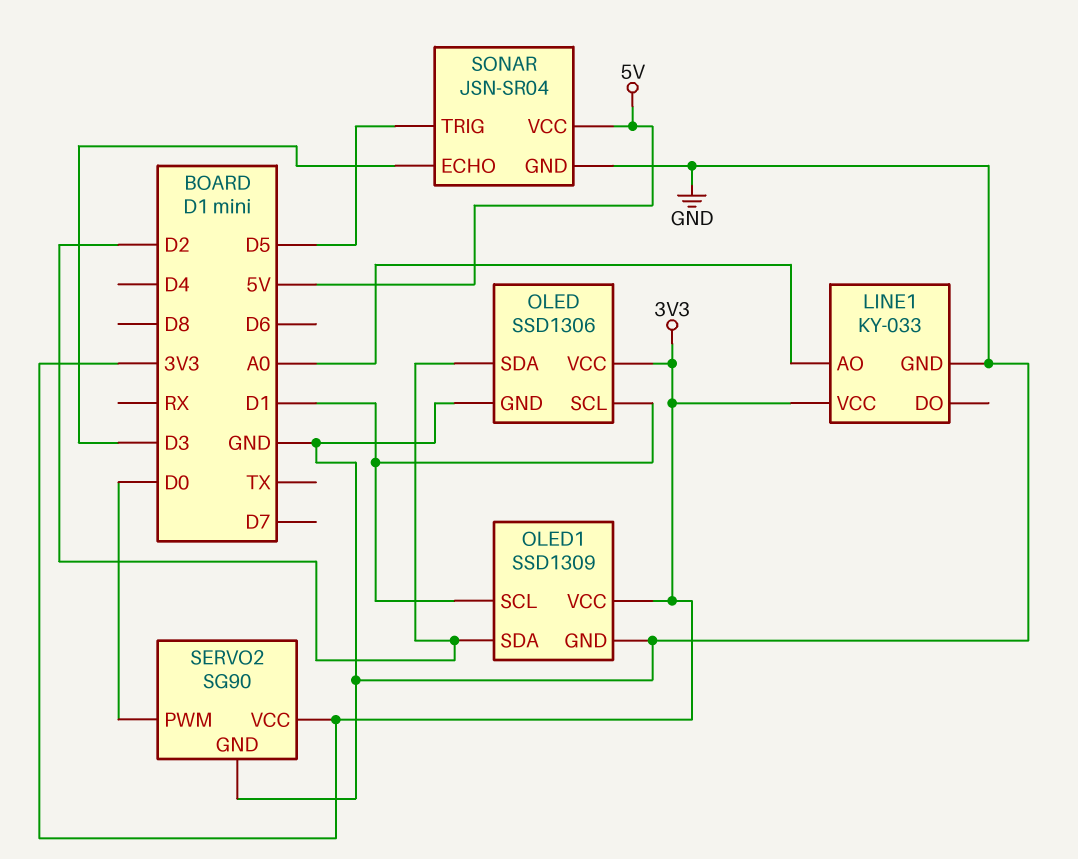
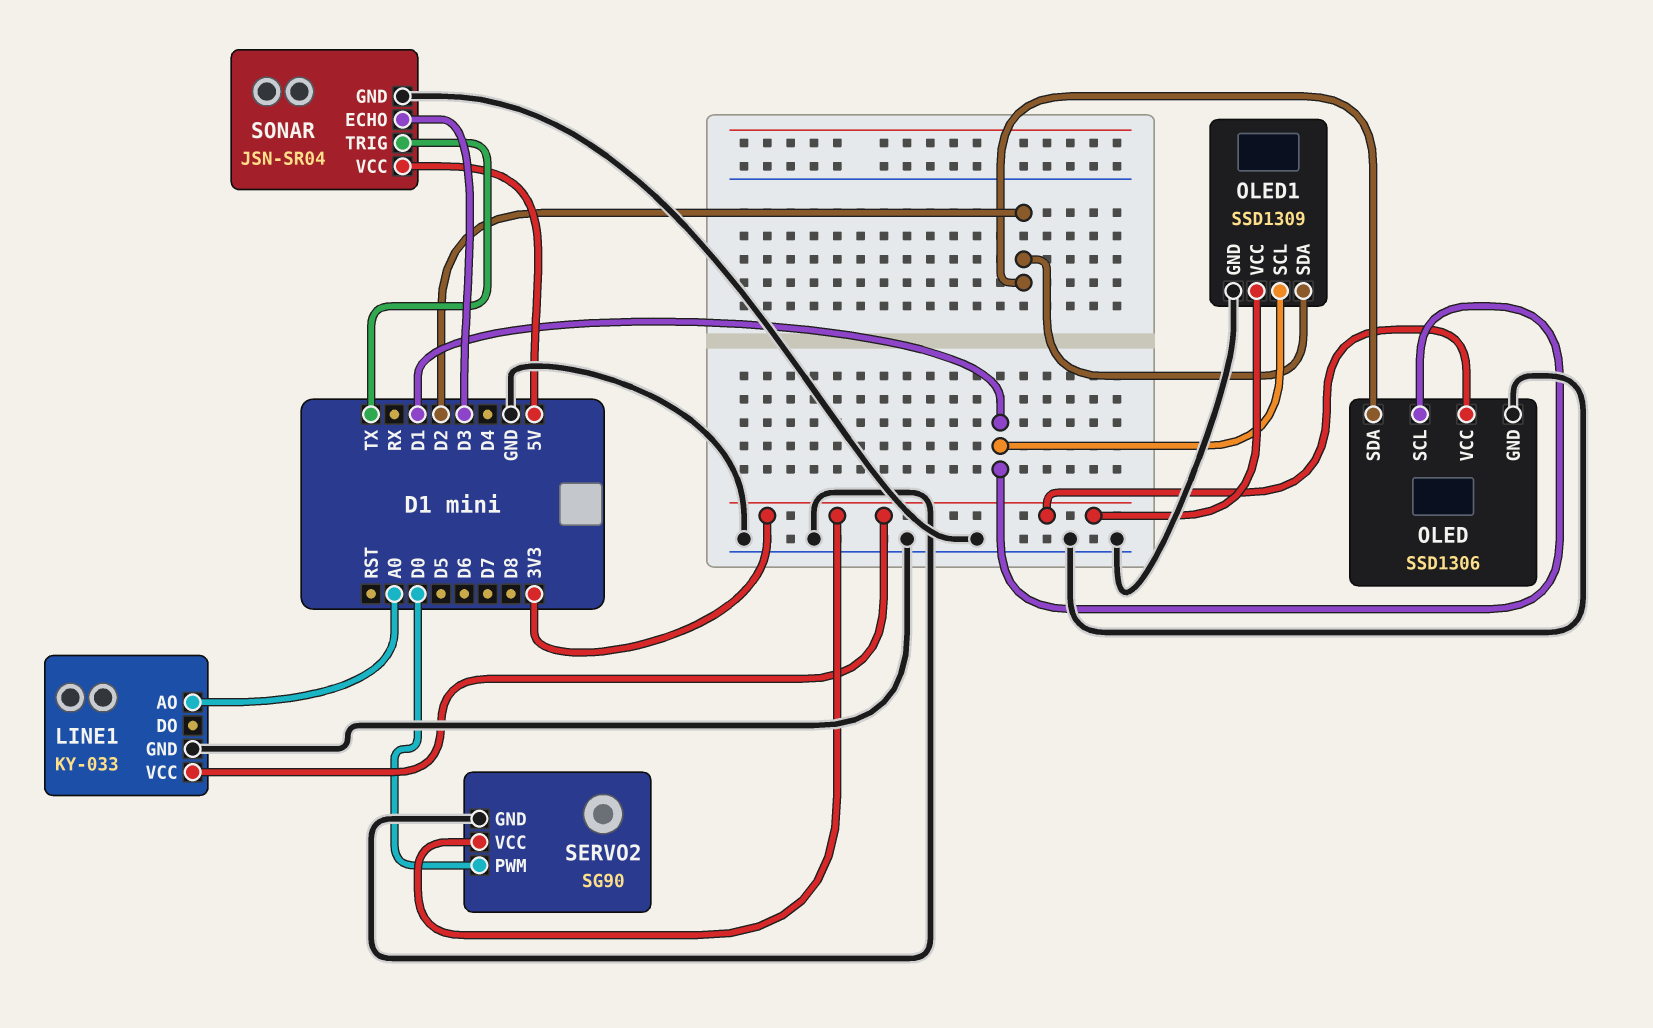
SONAR pin TRIG: D5 -> TX

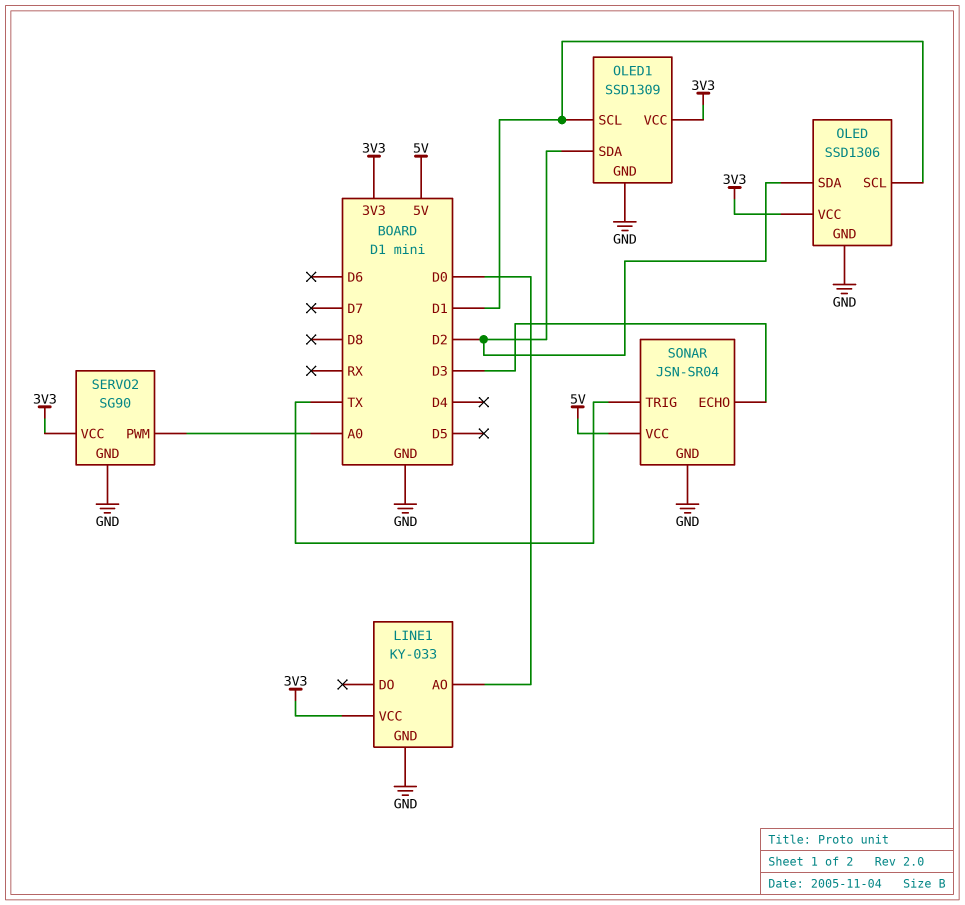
LINE1 pin AO: A0 -> D0
SERVO2 pin PWM: D0 -> A0

